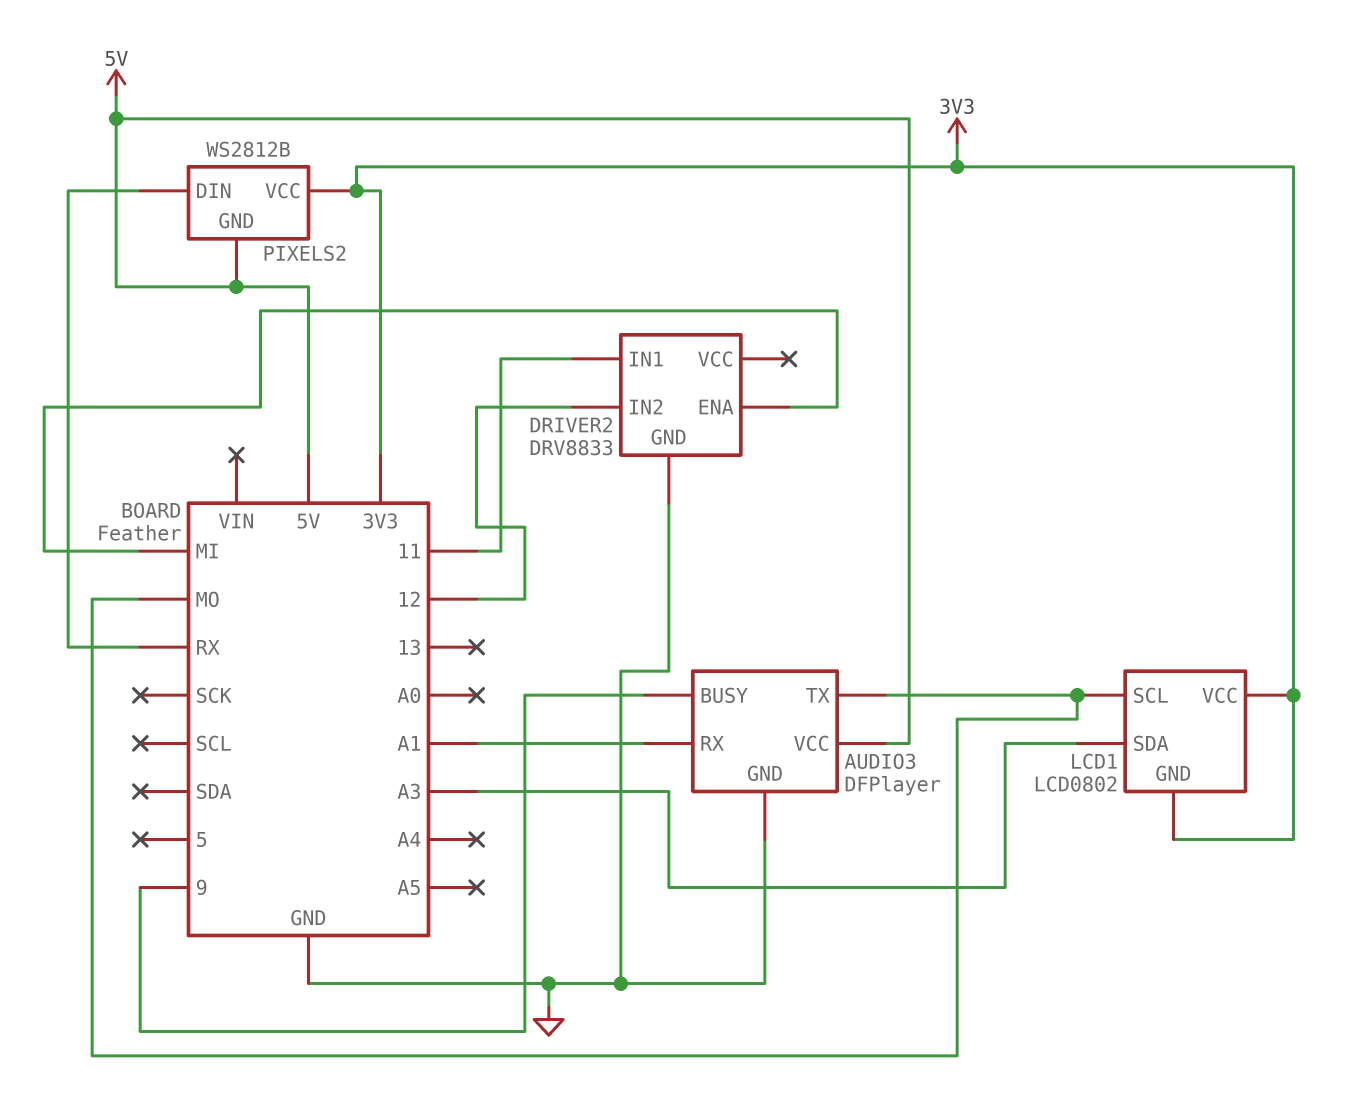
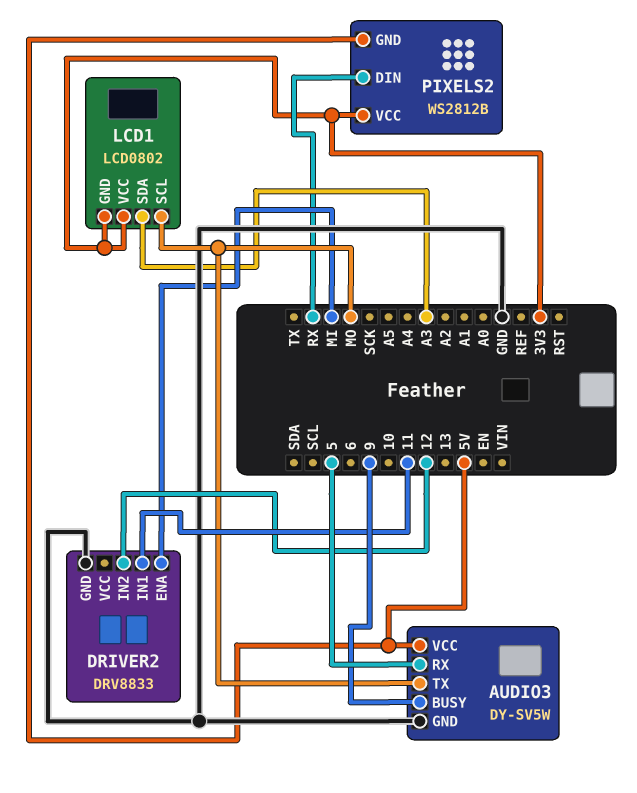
AUDIO3: DFPlayer -> DY-SV5W
AUDIO3 pin RX: A1 -> 5

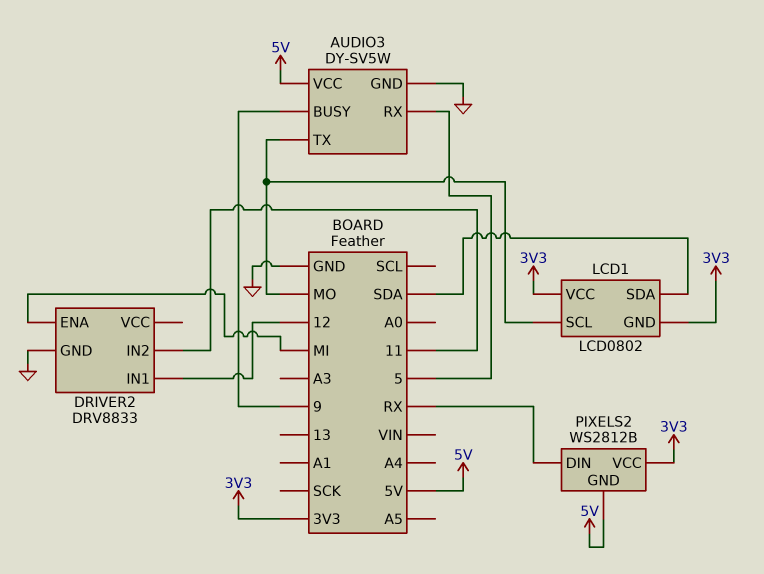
DRIVER2 pin IN1: 11 -> 12
DRIVER2 pin IN2: 12 -> 11
LCD1 pin SDA: A3 -> SDA

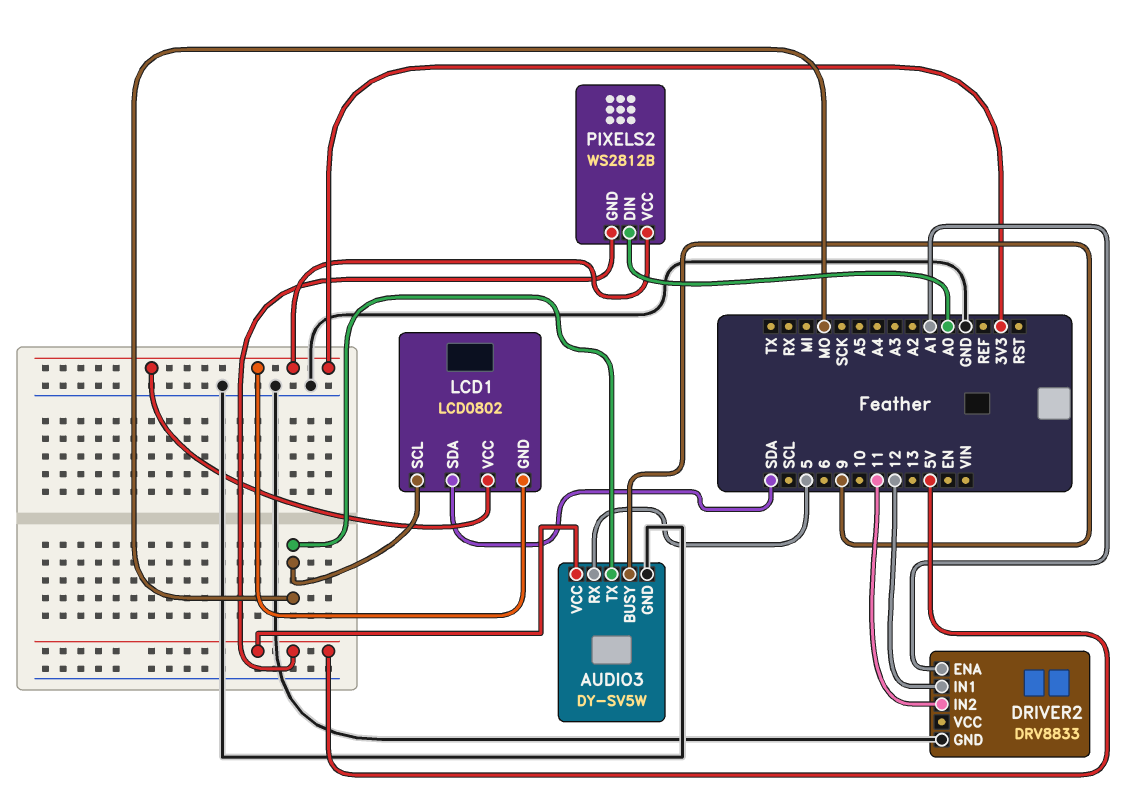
DRIVER2 pin ENA: MI -> A1
PIXELS2 pin DIN: RX -> A0

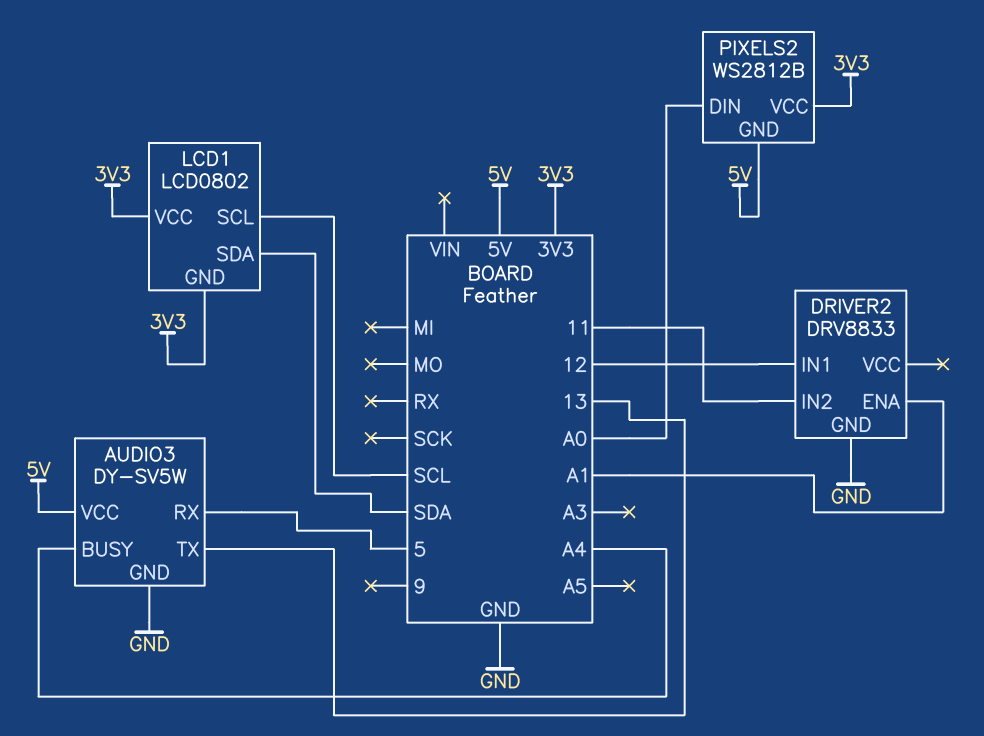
AUDIO3 pin BUSY: 9 -> A4
AUDIO3 pin TX: MO -> 13
LCD1 pin SCL: MO -> SCL

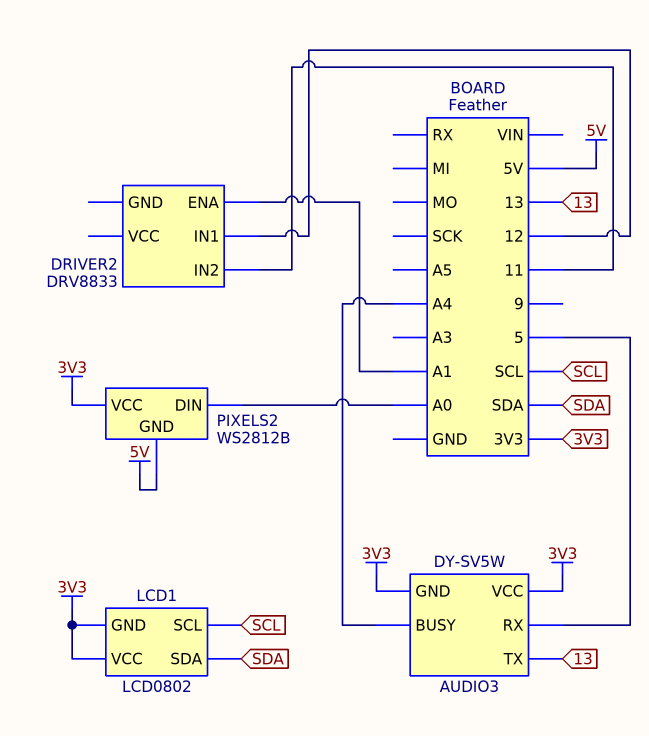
AUDIO3 pin GND: GND -> 3V3
AUDIO3 pin VCC: 5V -> 3V3
DRIVER2 pin GND: GND -> none

